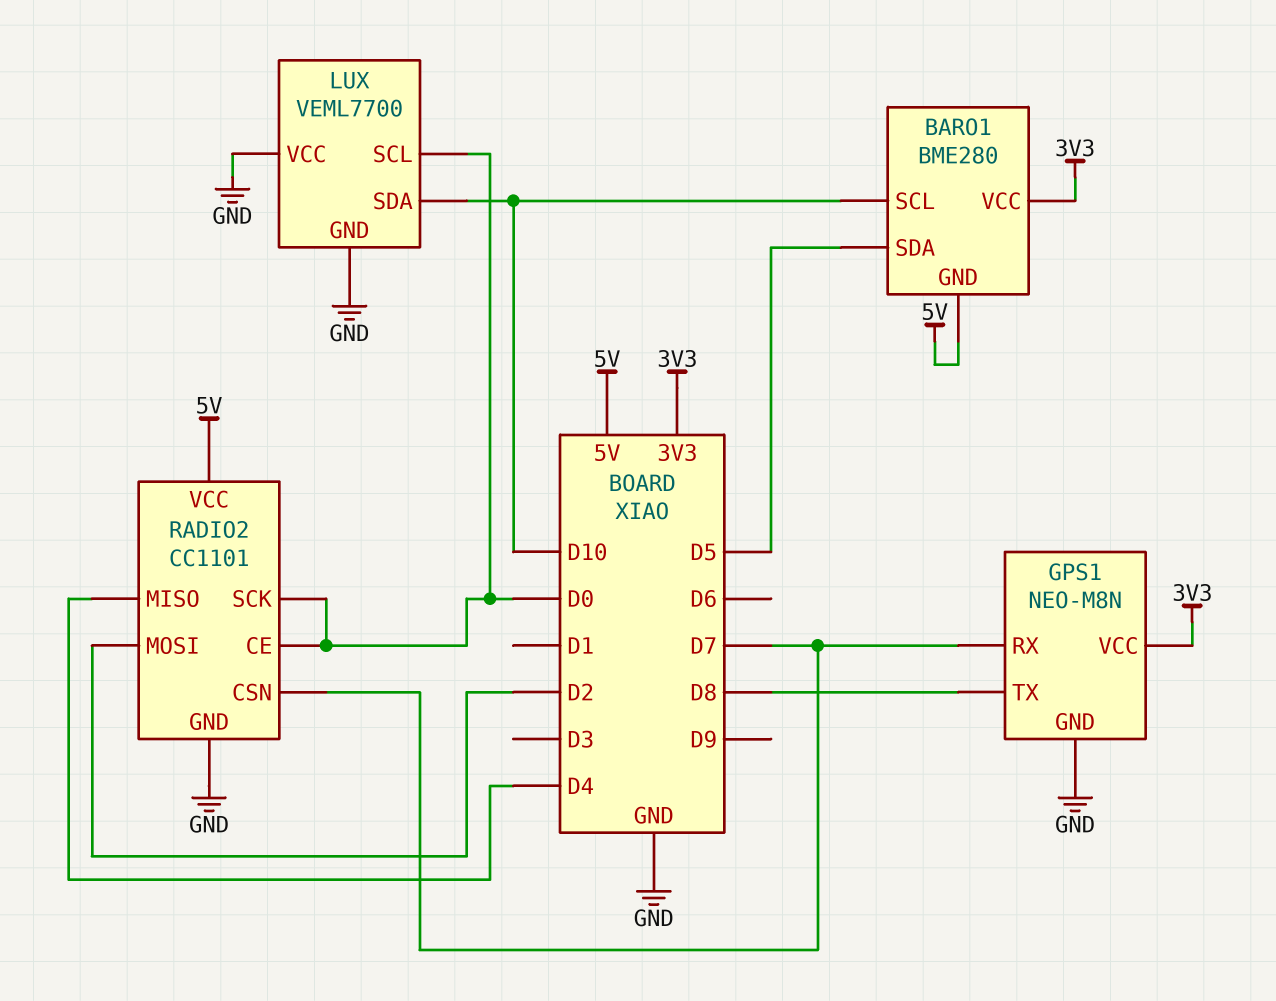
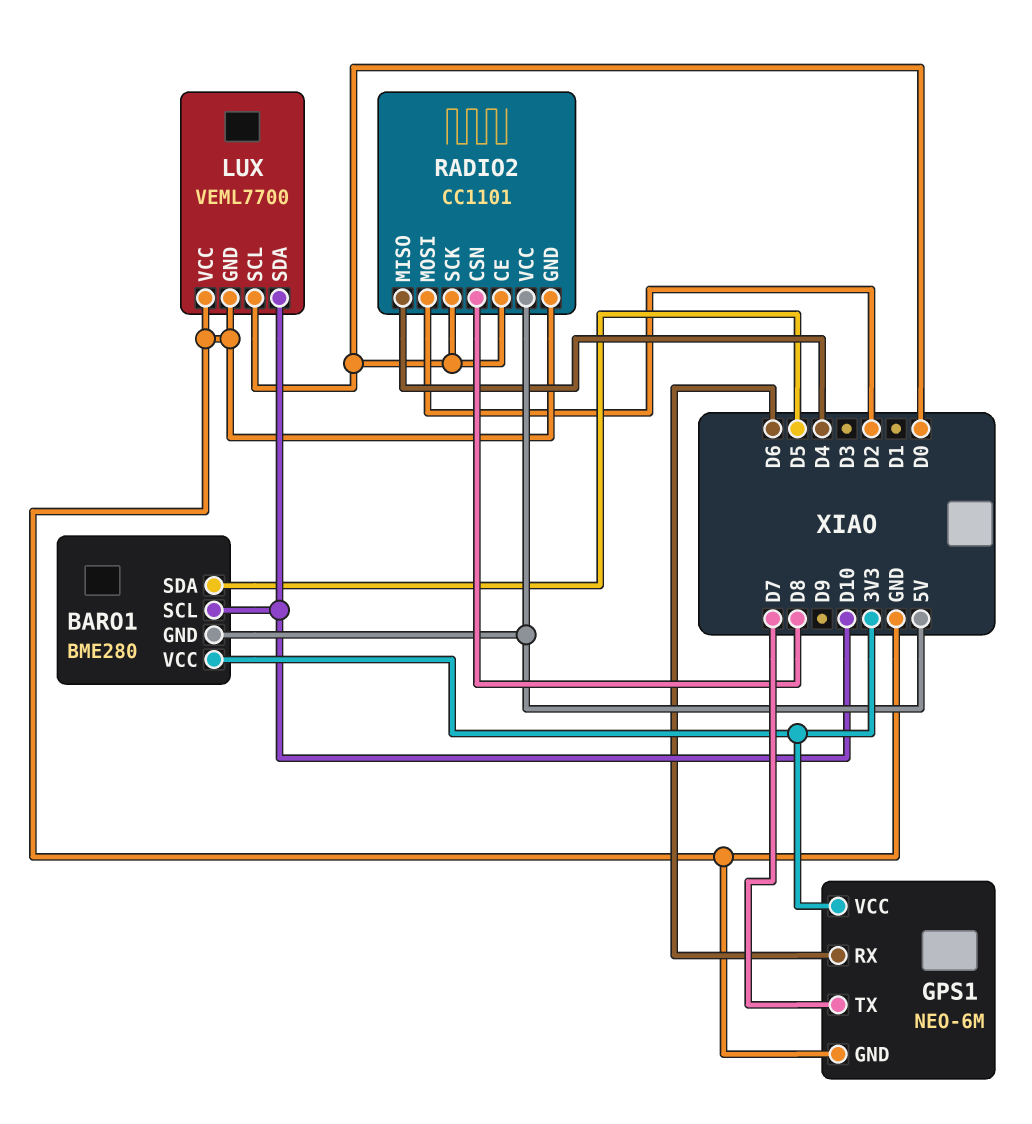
GPS1: NEO-M8N -> NEO-6M
GPS1 pin RX: D7 -> D6
GPS1 pin TX: D8 -> D7
RADIO2 pin CSN: D7 -> D8

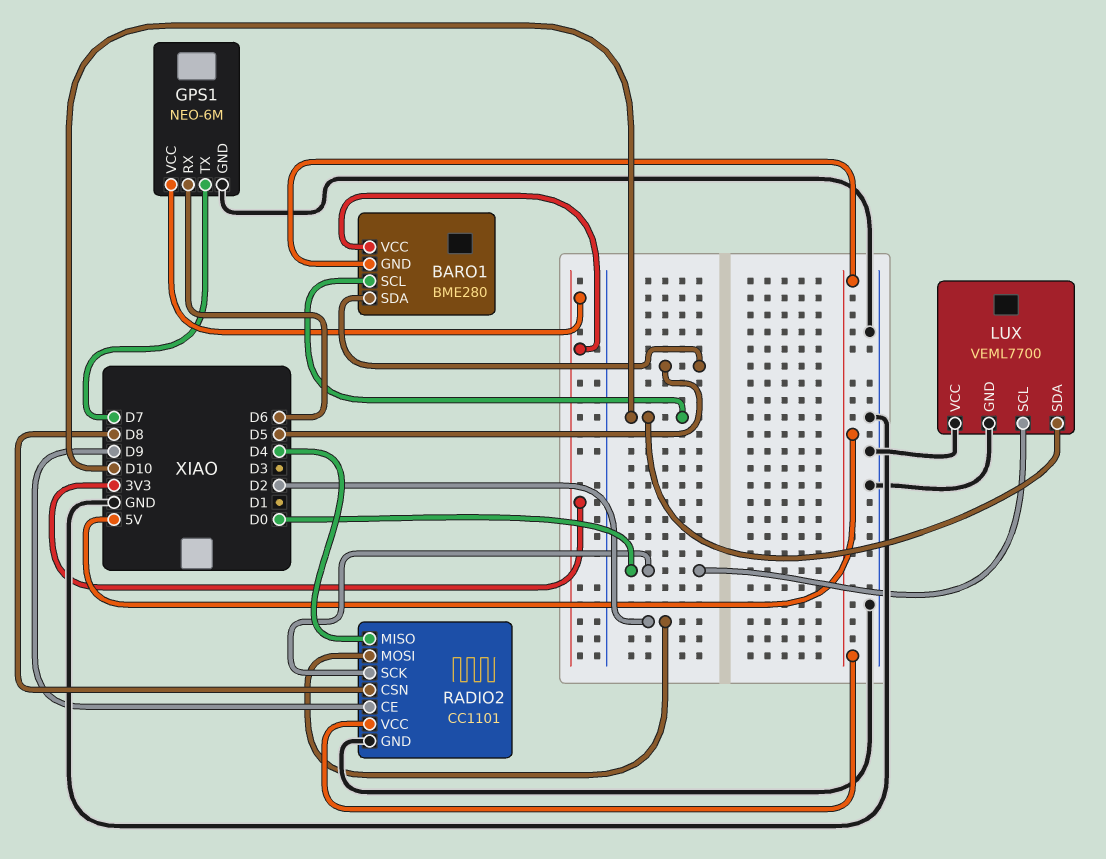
RADIO2 pin CE: D0 -> D9

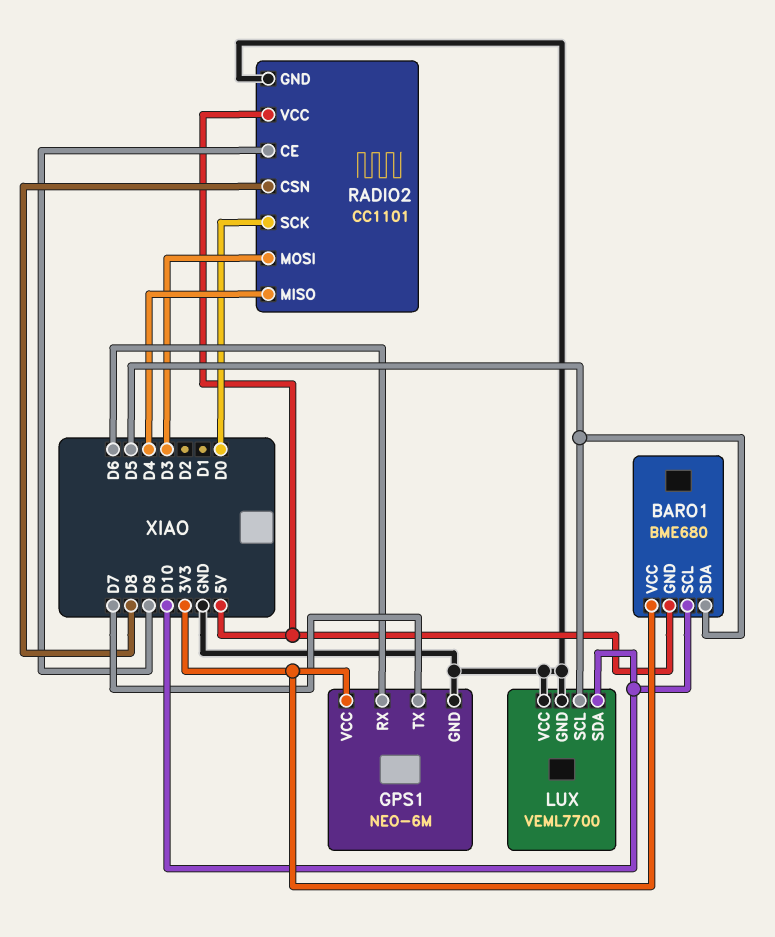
BARO1: BME280 -> BME680
LUX pin SCL: D0 -> D5
RADIO2 pin MOSI: D2 -> D3

